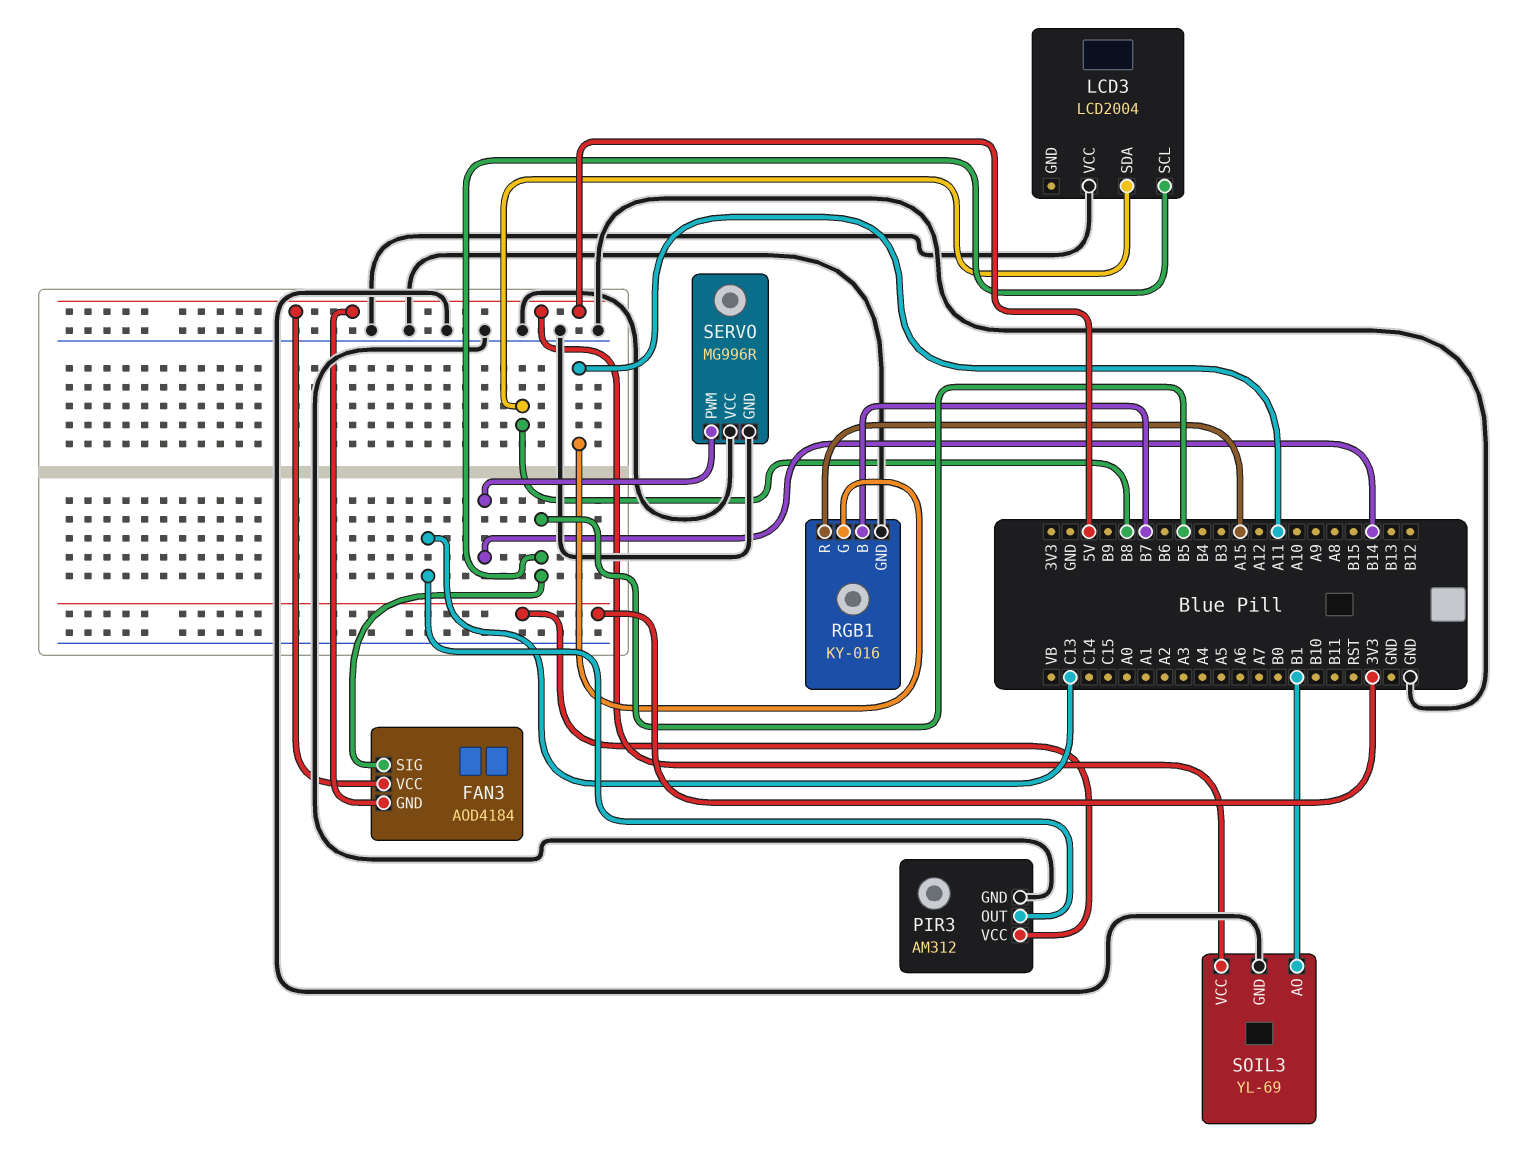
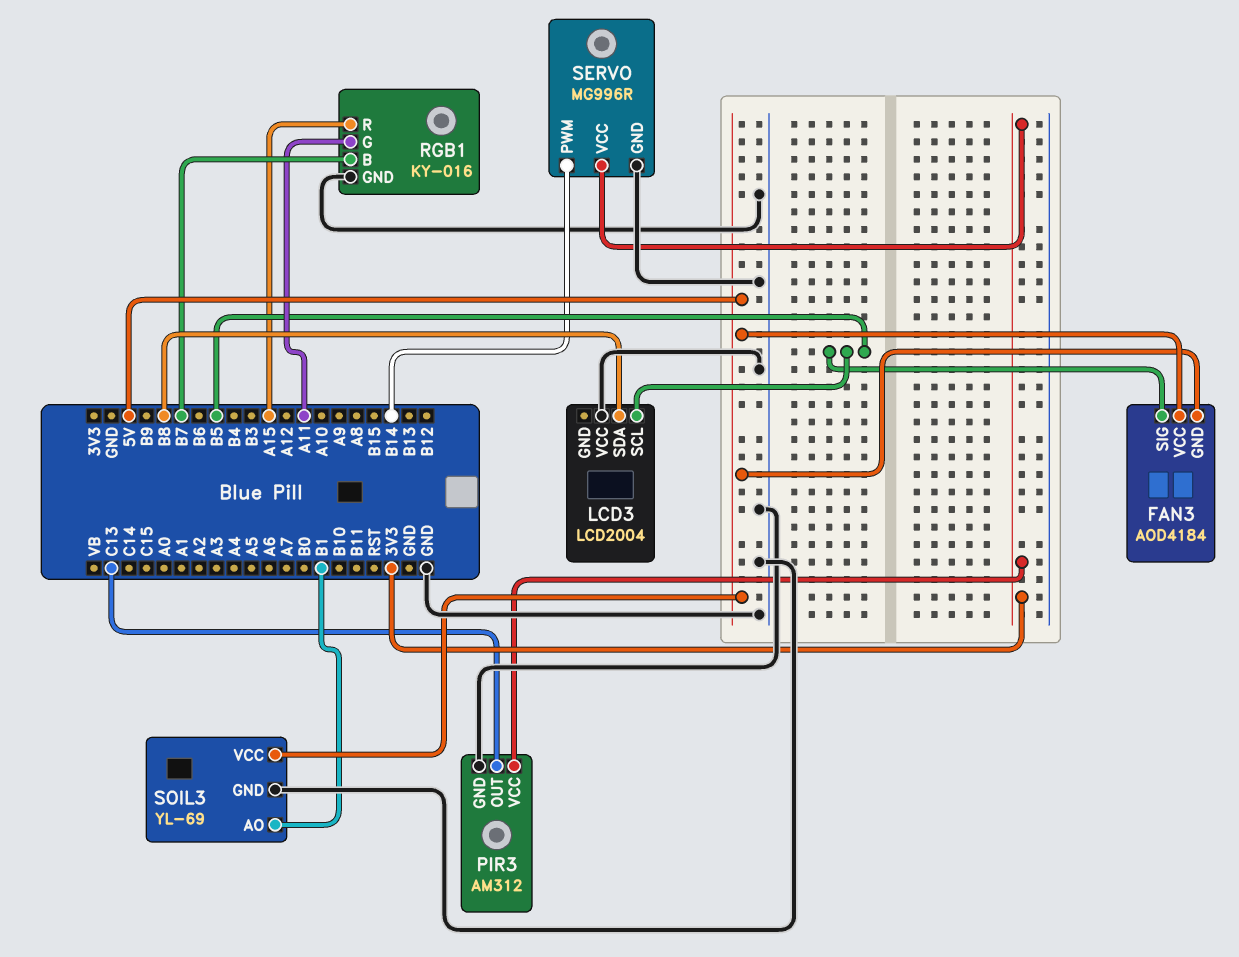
SERVO pin VCC: GND -> 3V3

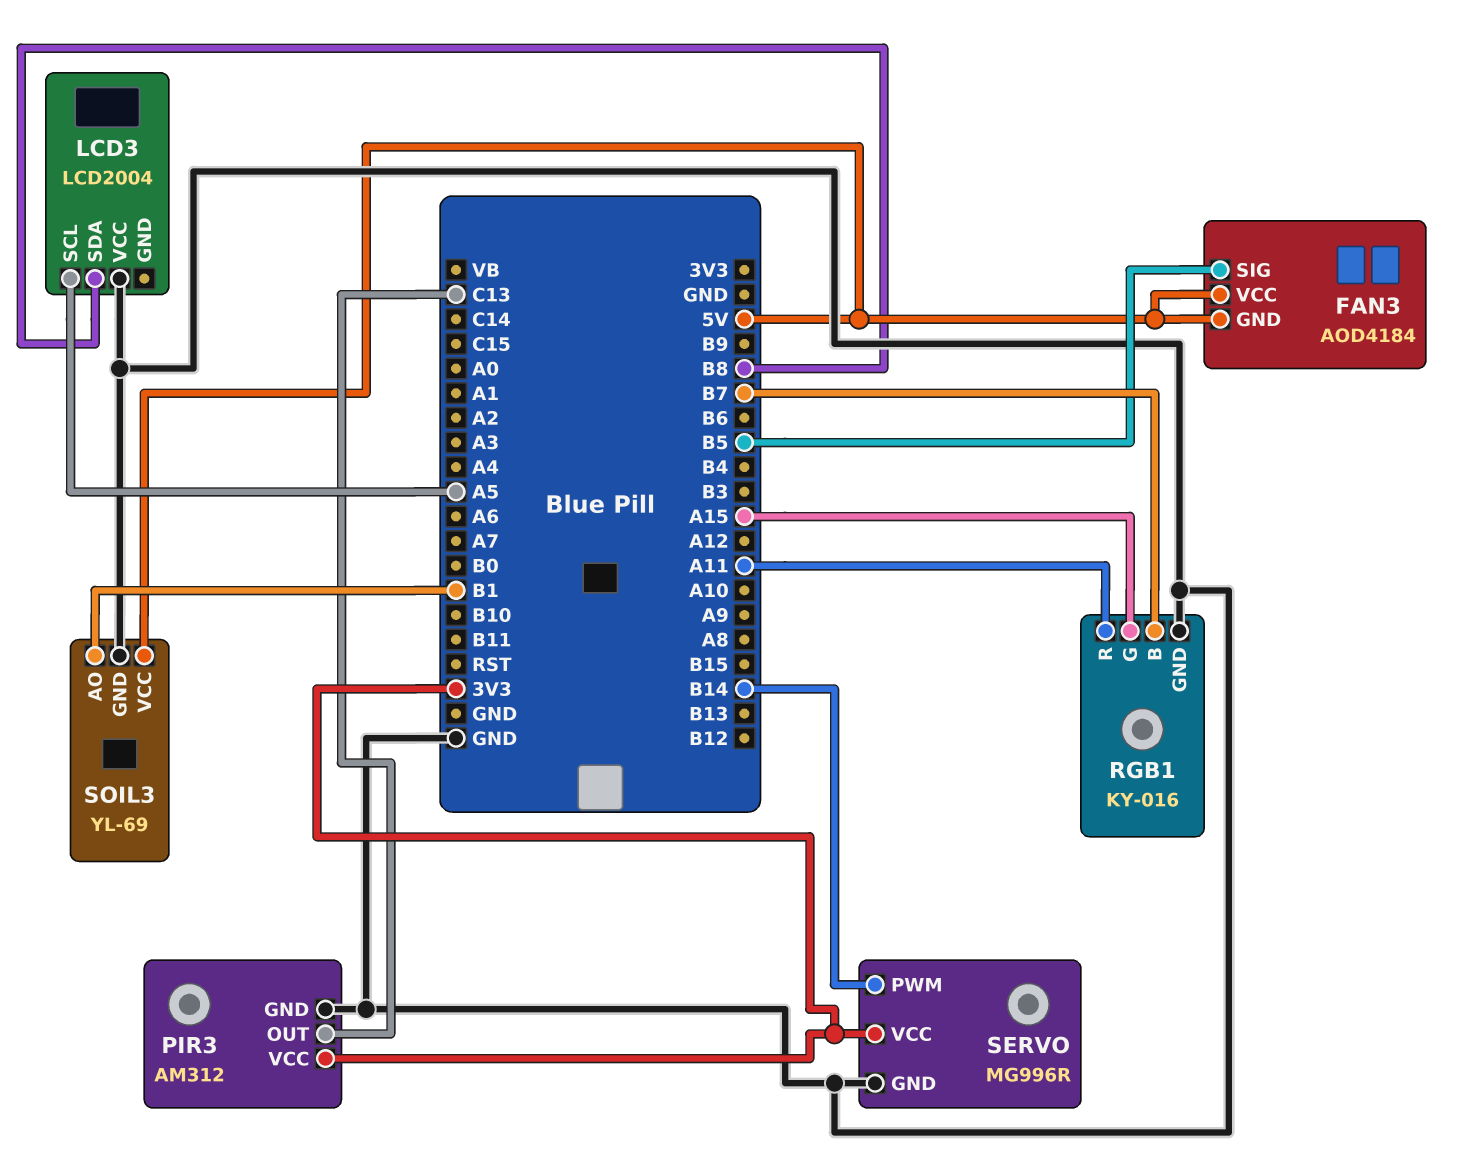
LCD3 pin SCL: B5 -> A5
RGB1 pin G: A11 -> A15
RGB1 pin R: A15 -> A11

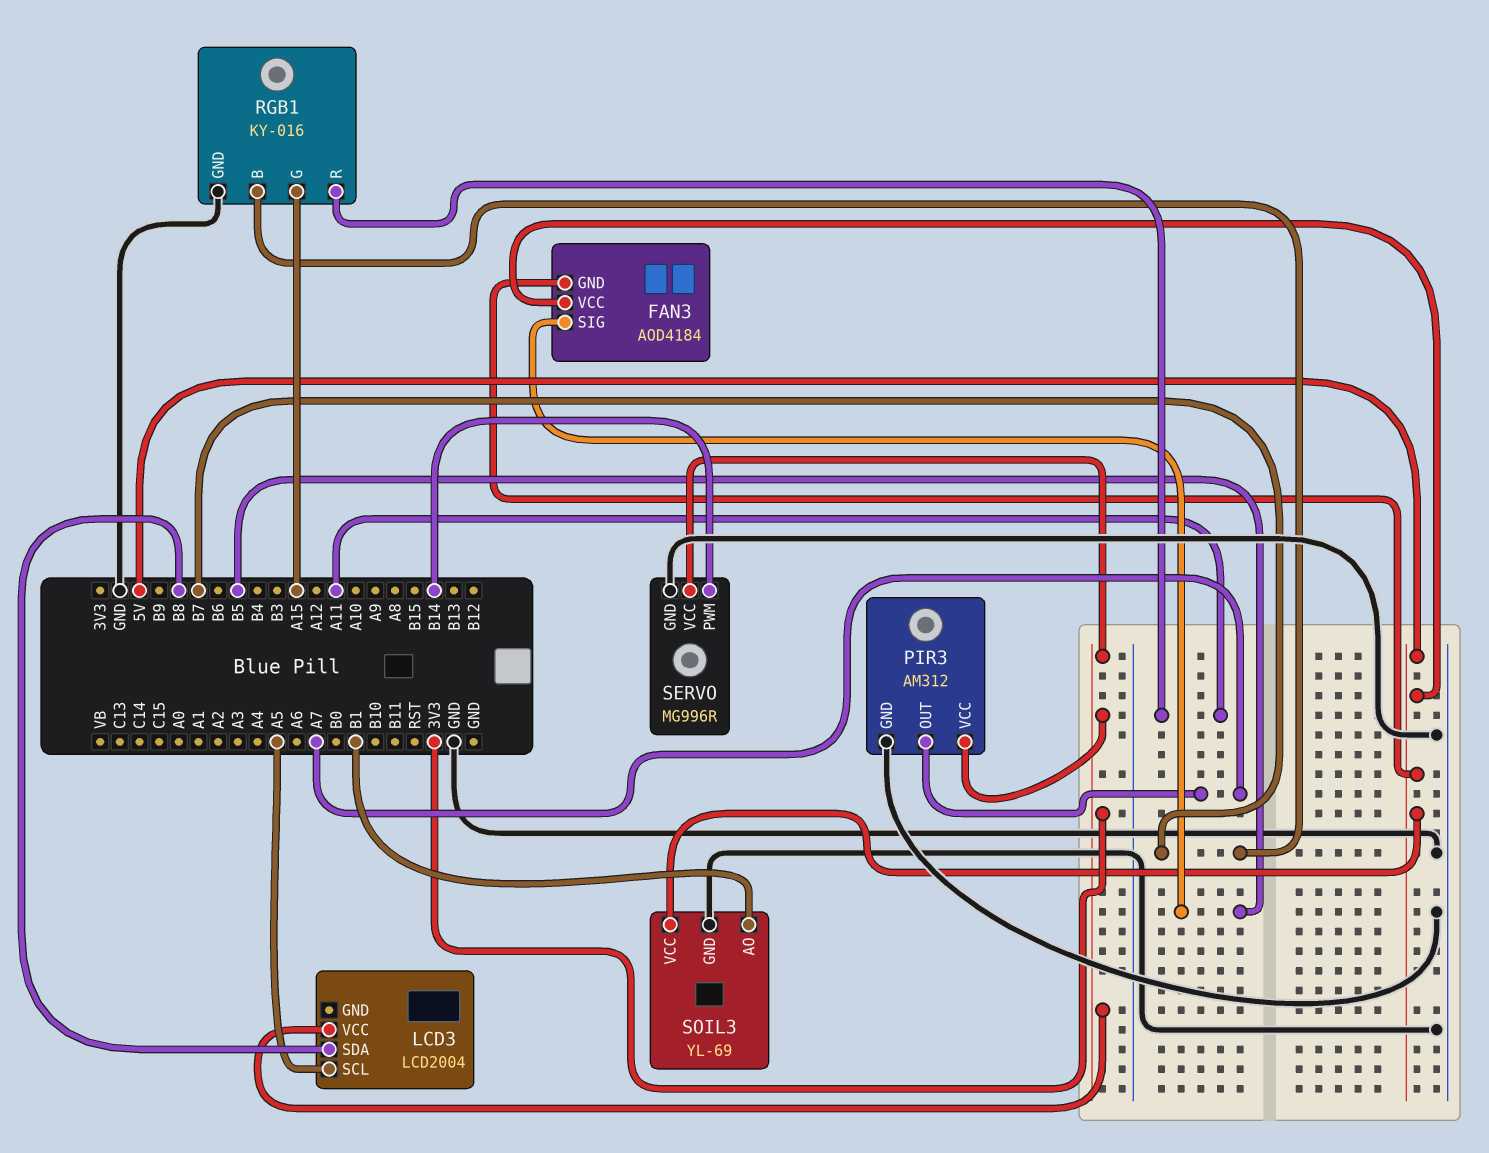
LCD3 pin VCC: GND -> 3V3
PIR3 pin OUT: C13 -> A7

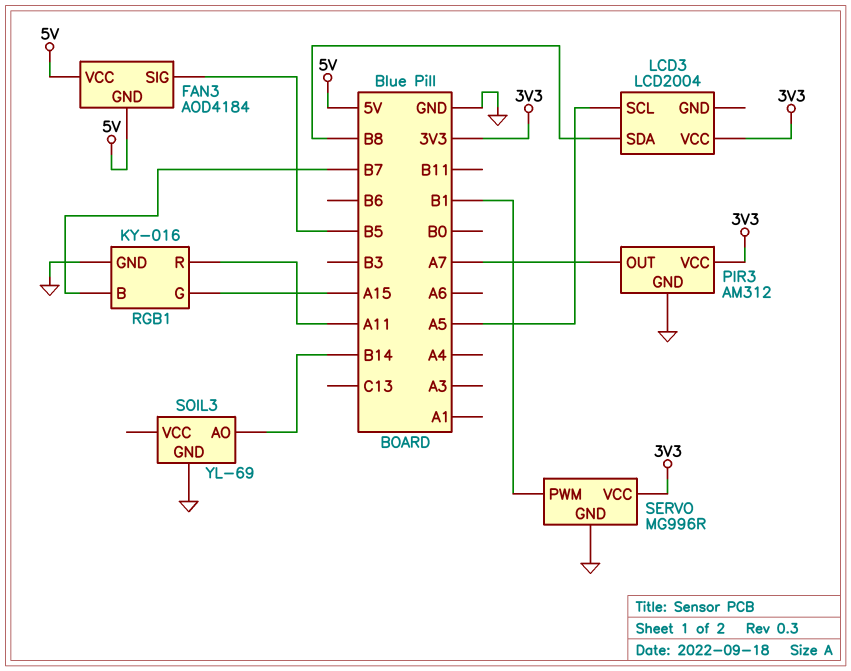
SERVO pin PWM: B14 -> B1
SOIL3 pin AO: B1 -> B14
SOIL3 pin VCC: 5V -> none

